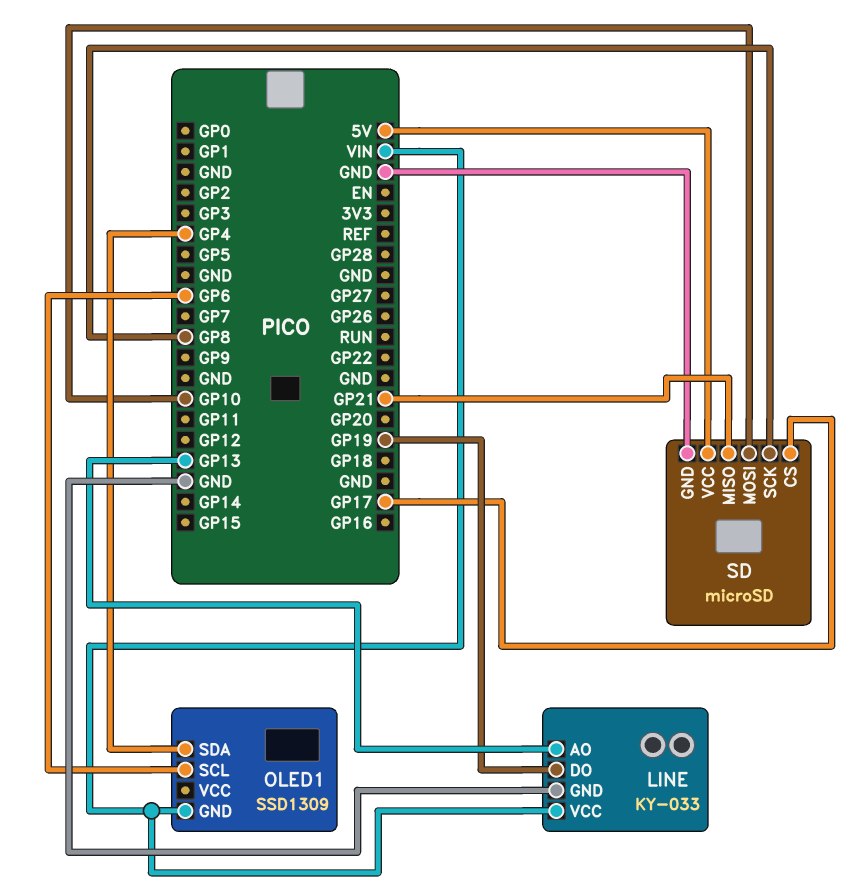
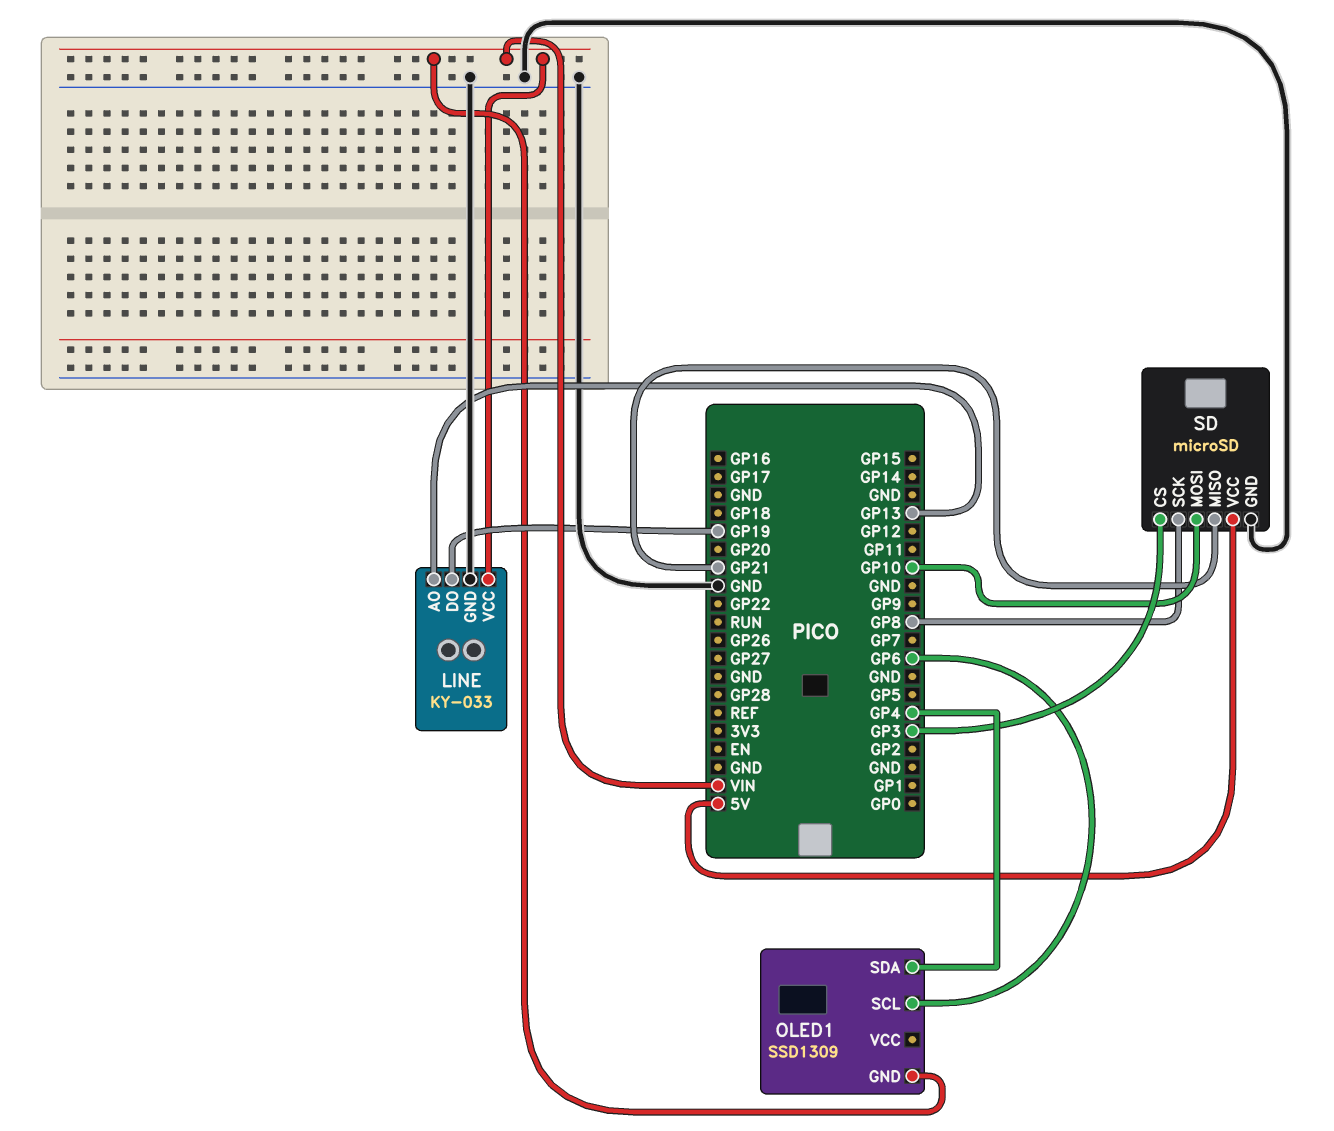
SD pin CS: GP17 -> GP3

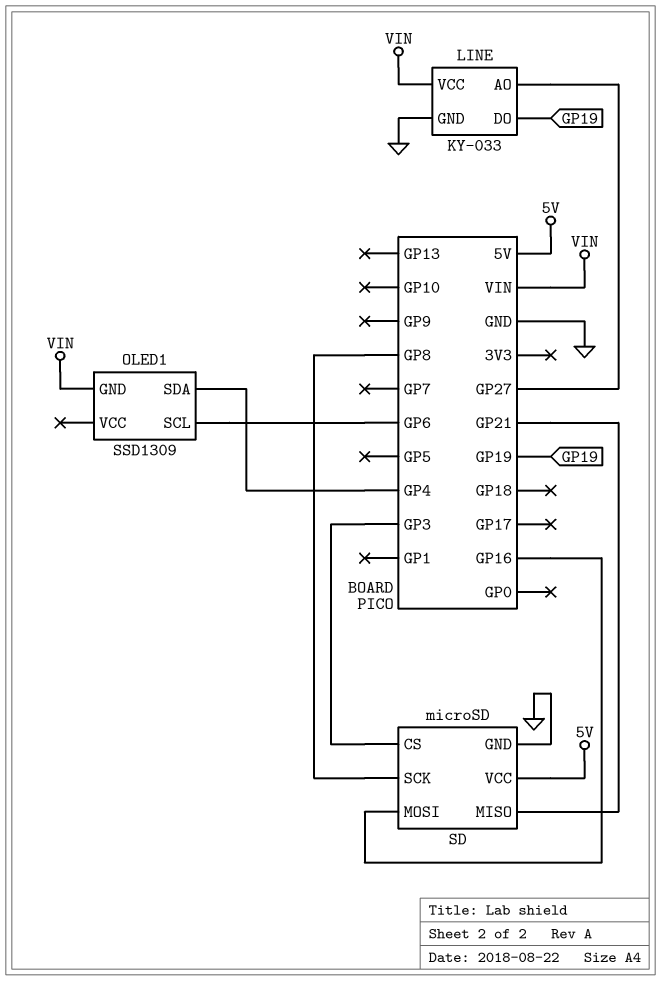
LINE pin AO: GP13 -> GP27
SD pin MOSI: GP10 -> GP16

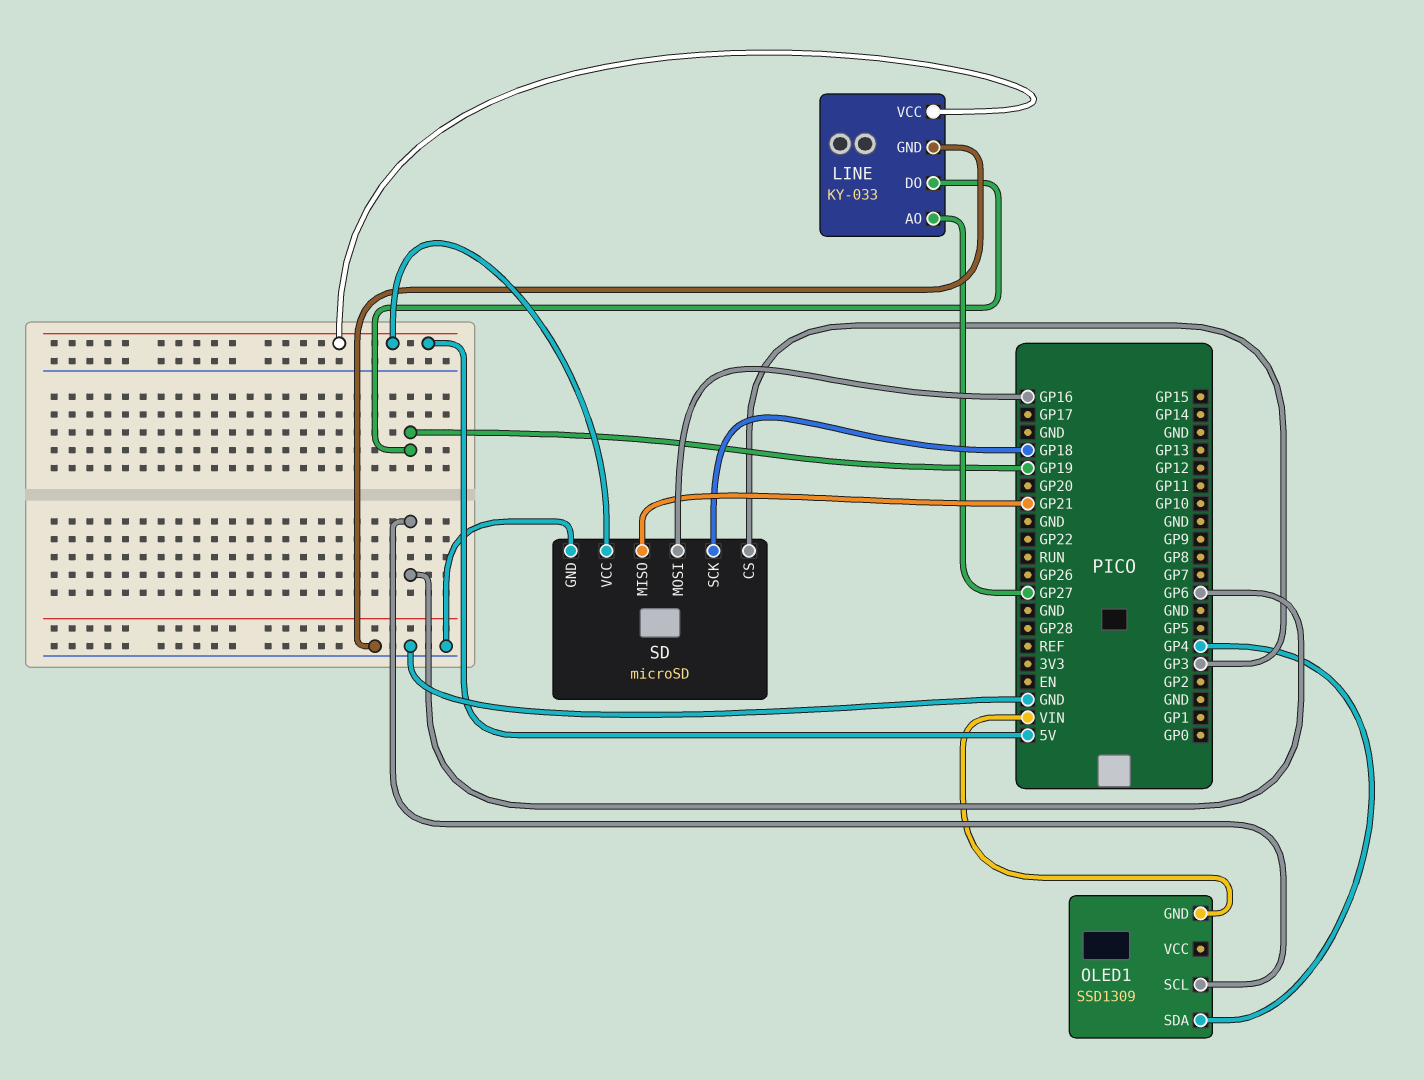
LINE pin VCC: VIN -> 5V
SD pin SCK: GP8 -> GP18

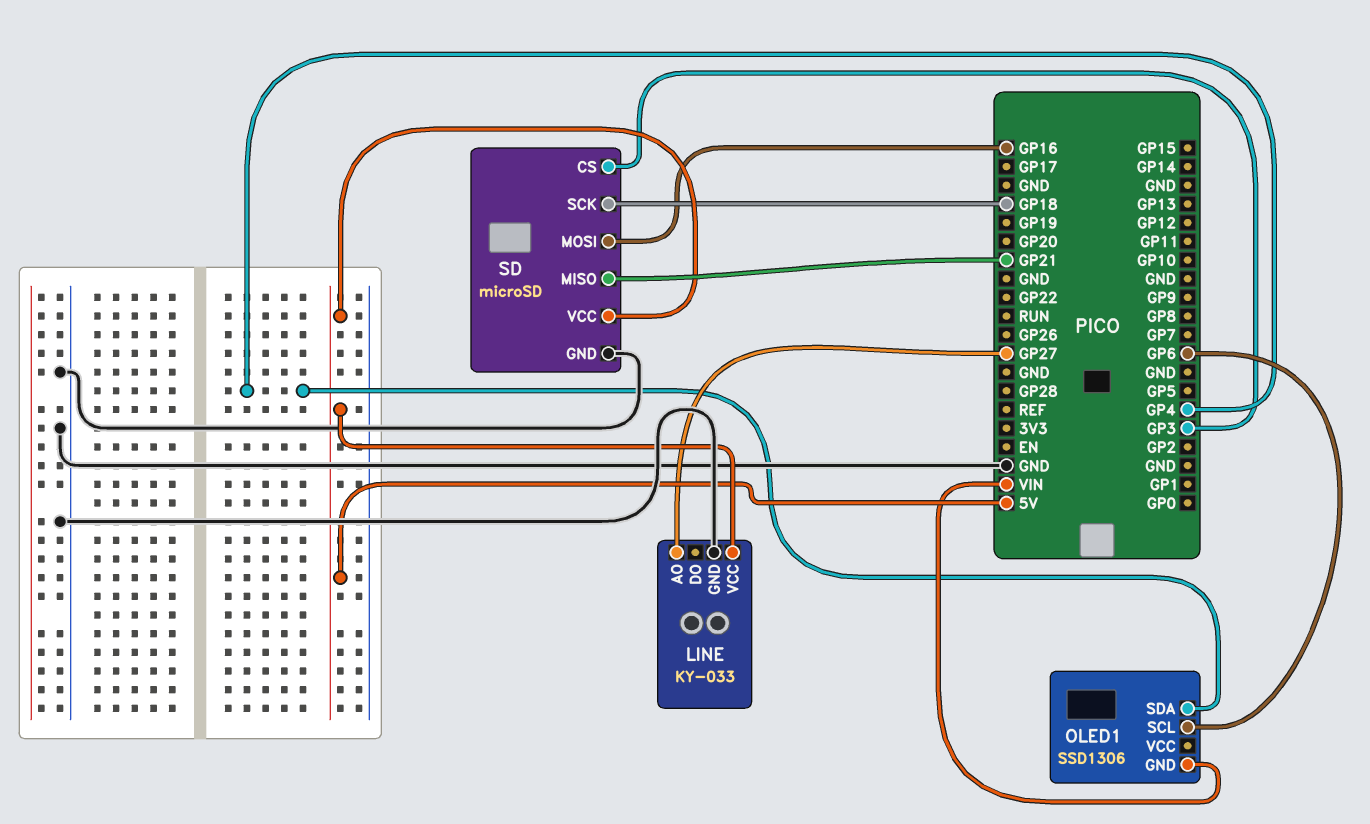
LINE pin DO: GP19 -> none
OLED1: SSD1309 -> SSD1306

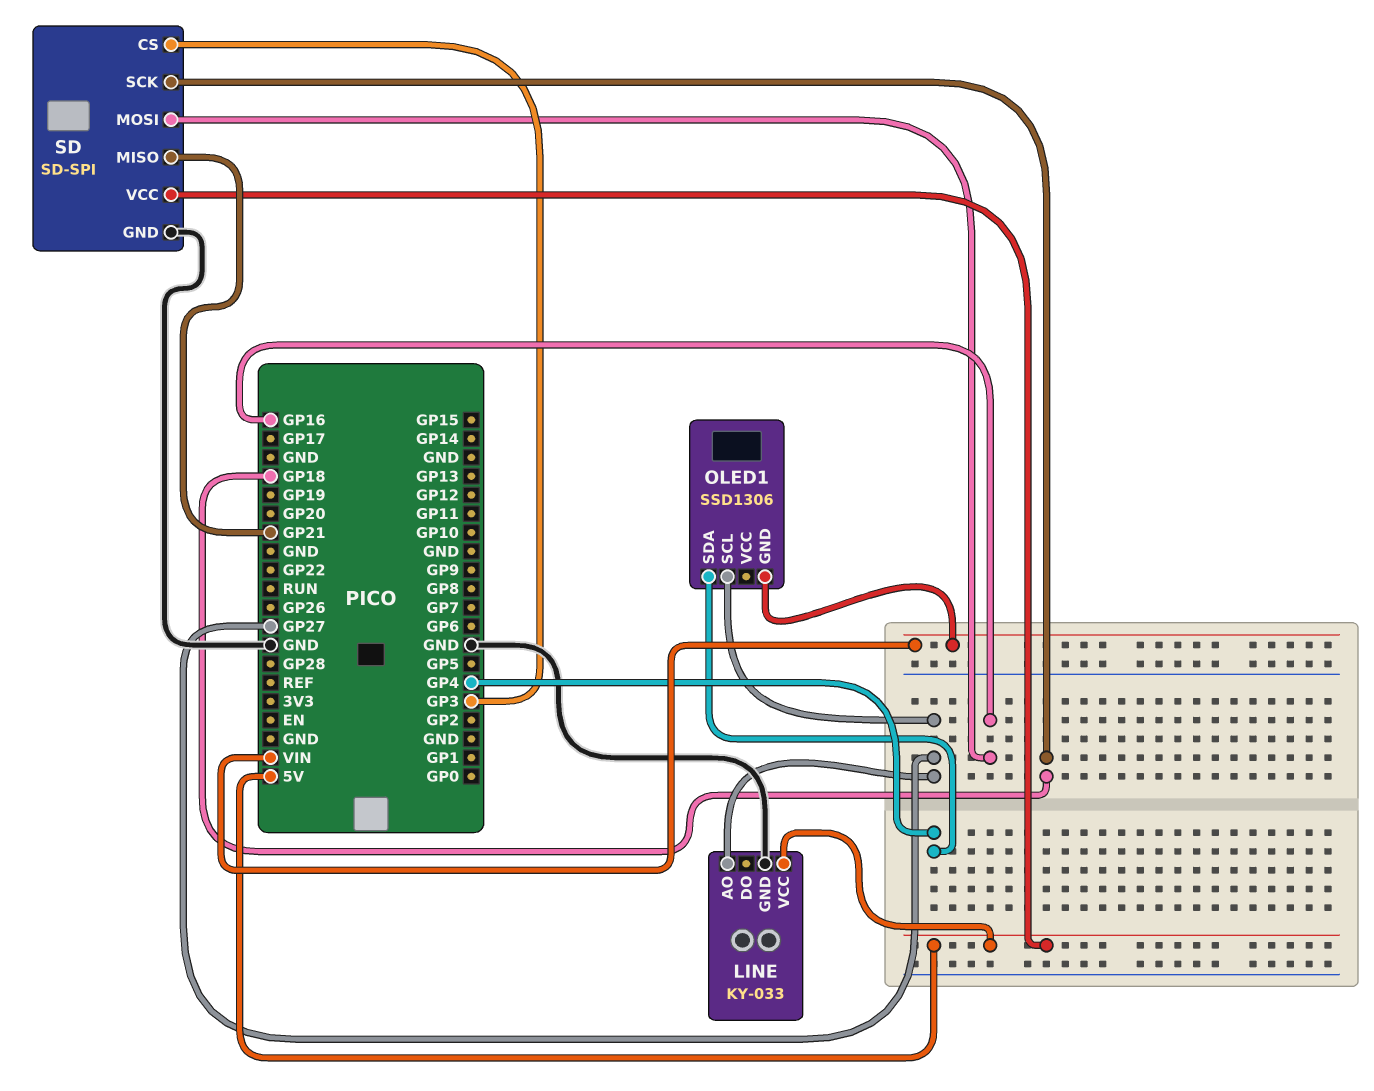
OLED1 pin SCL: GP6 -> GP27
SD: microSD -> SD-SPI

